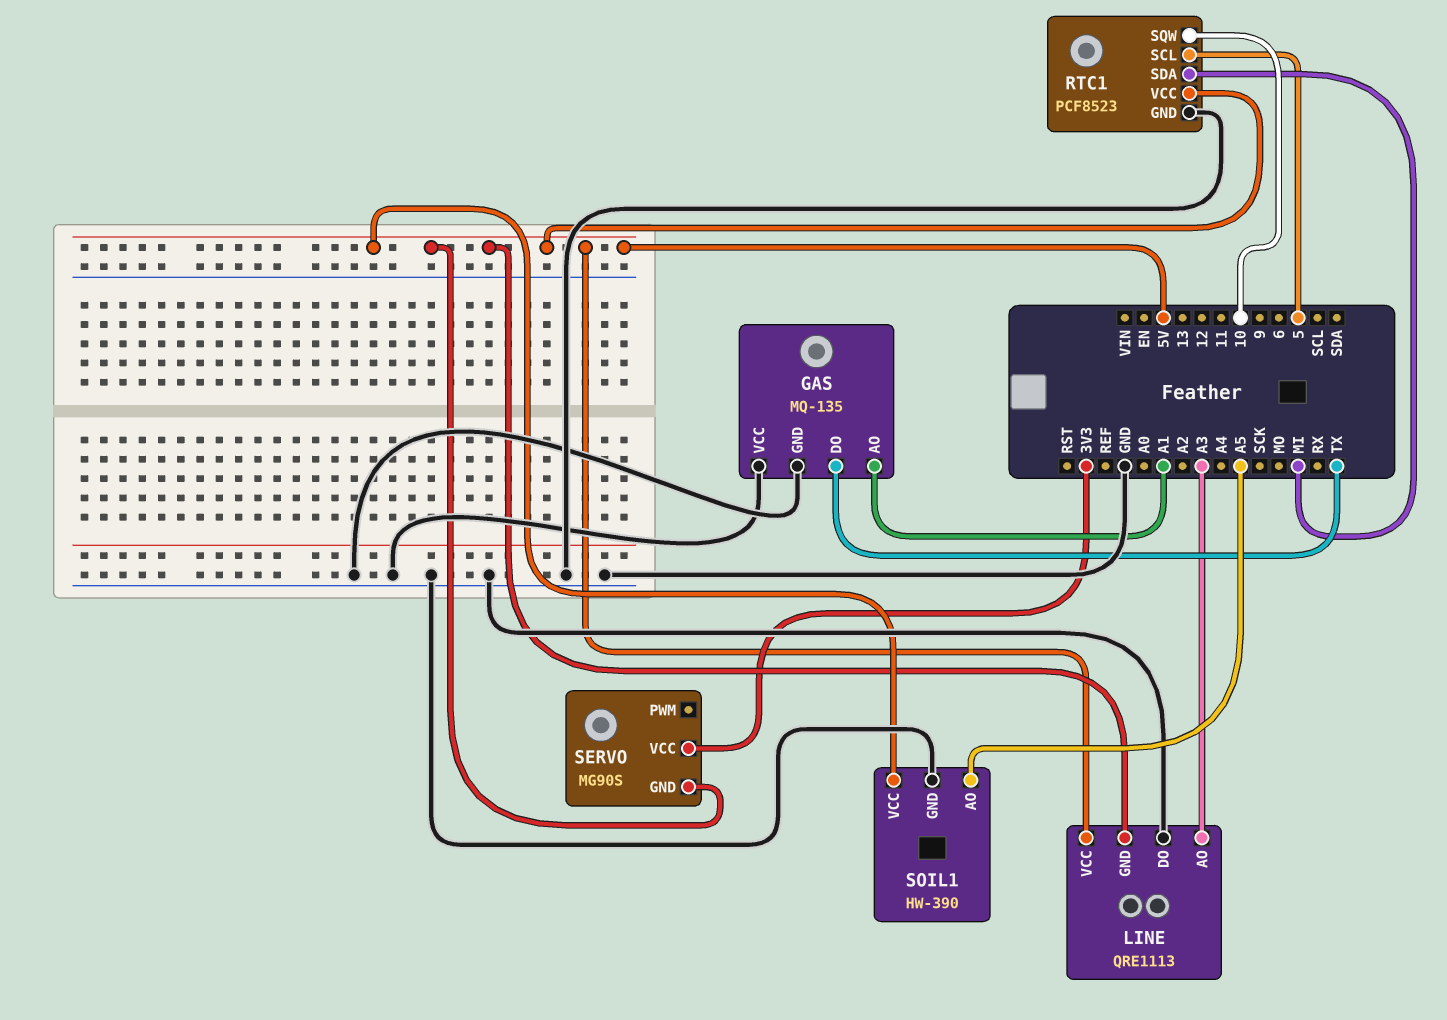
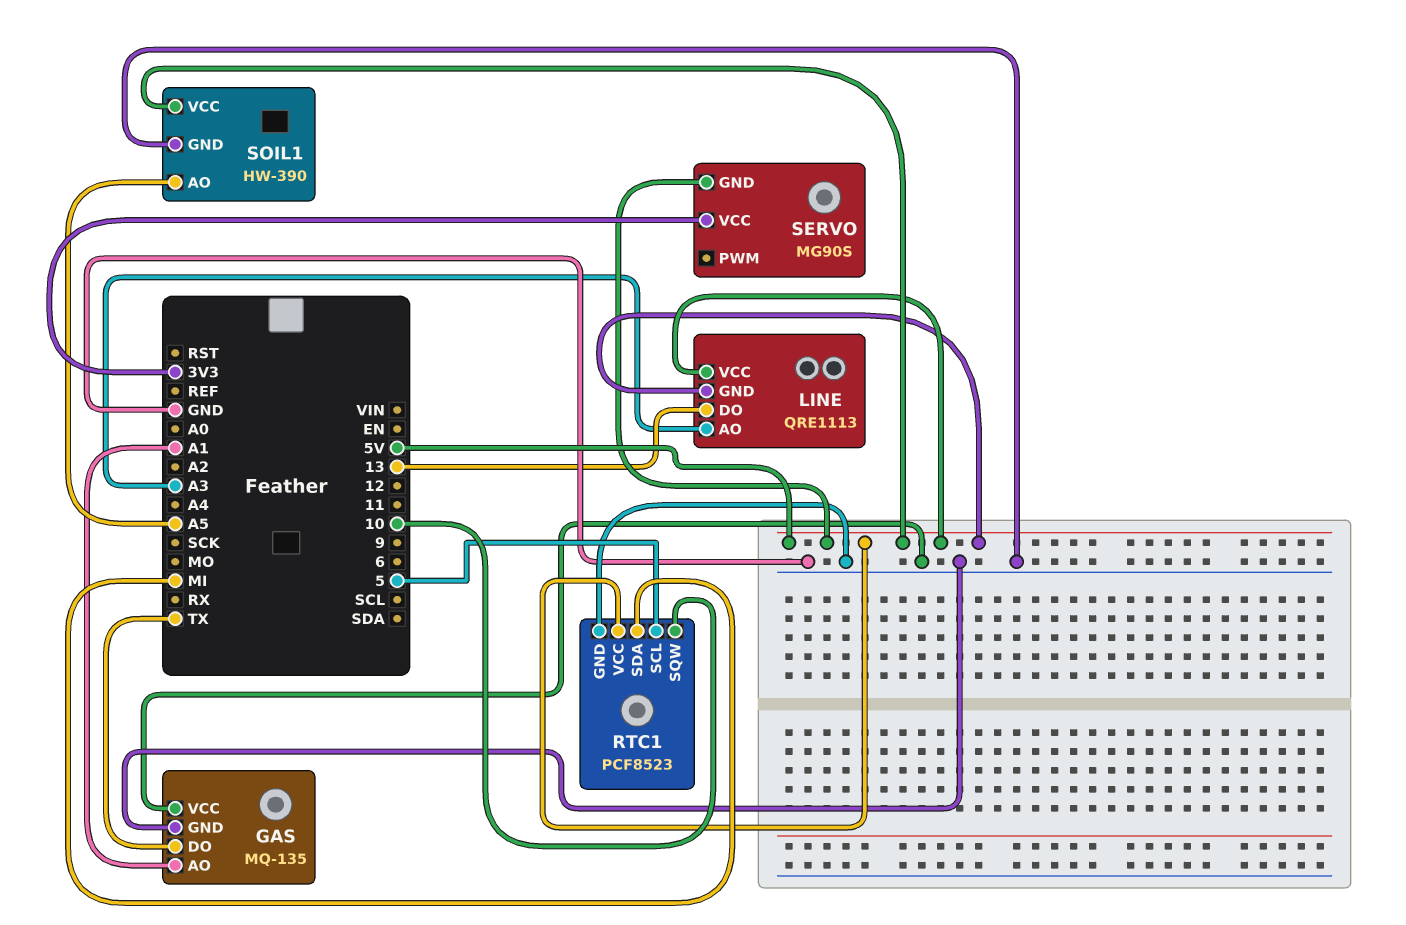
LINE pin DO: GND -> 13

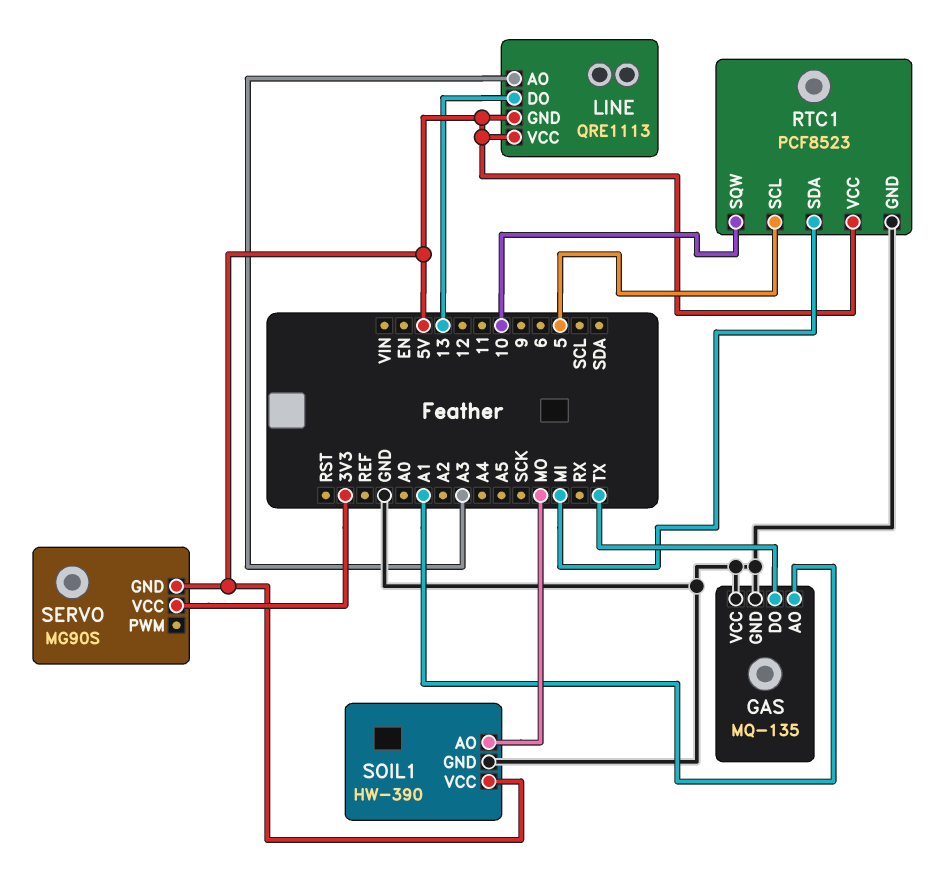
SOIL1 pin AO: A5 -> MO

